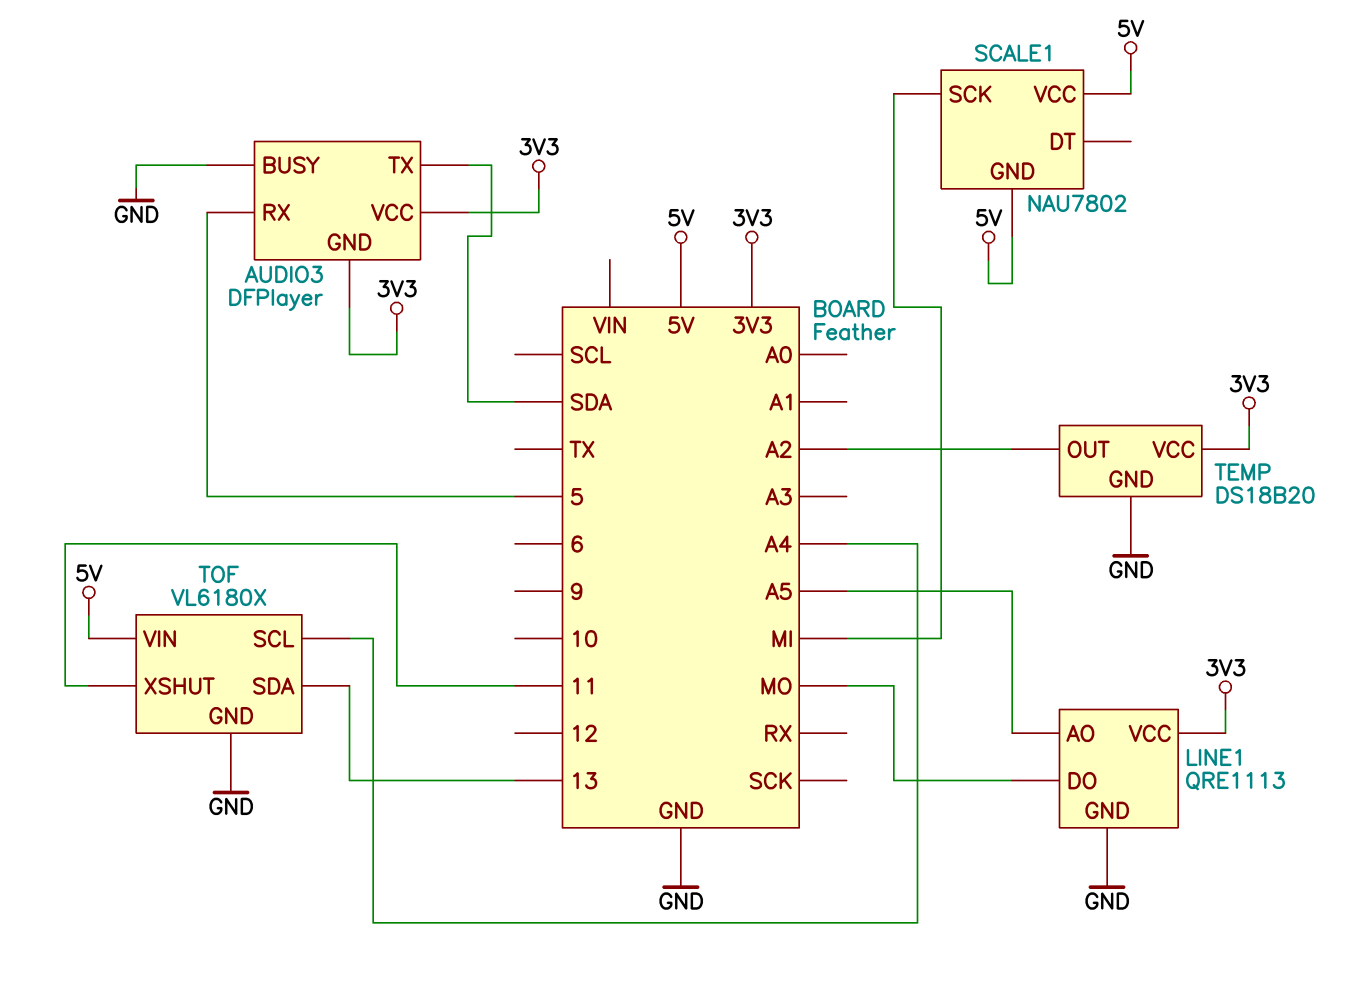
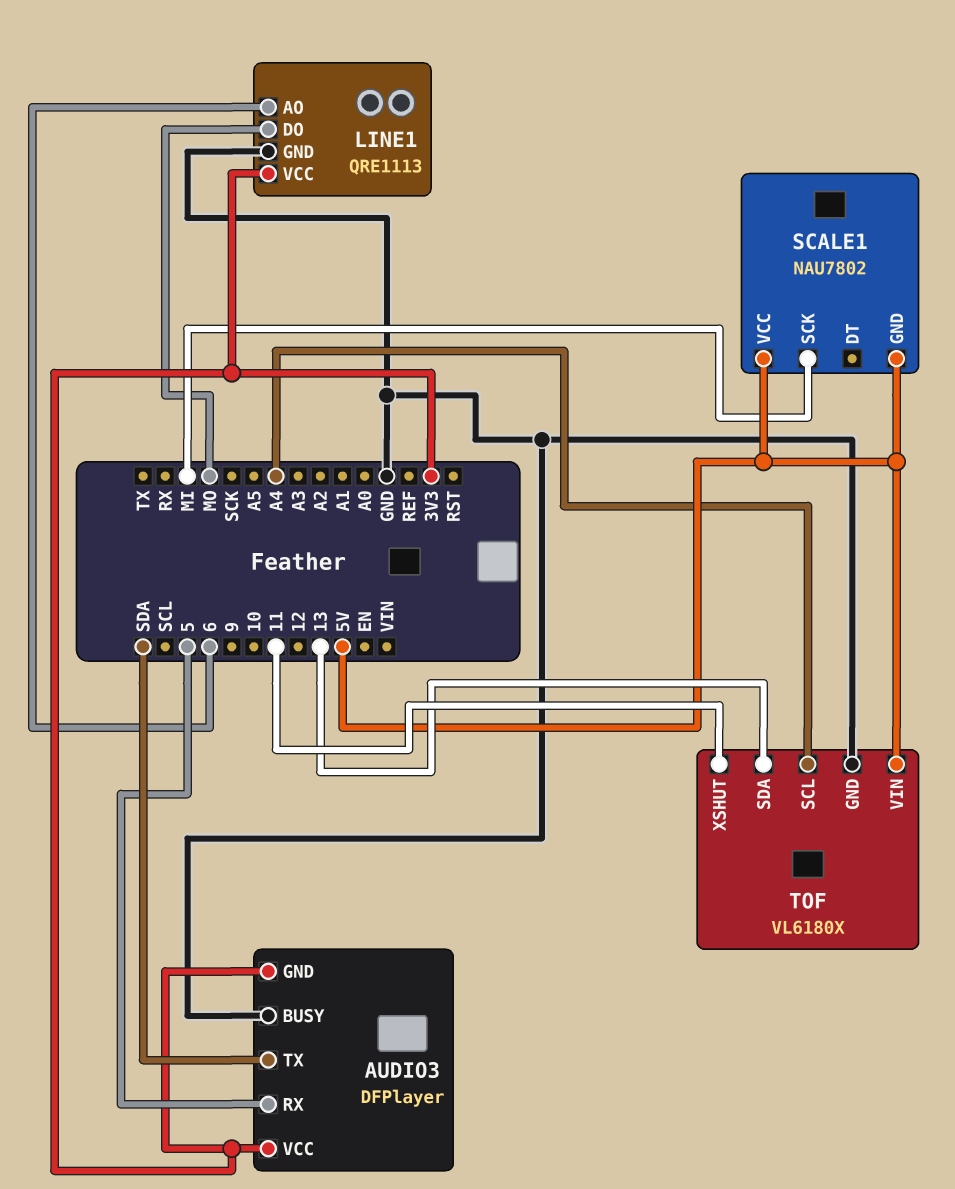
LINE1 pin AO: A5 -> 6
TEMP: DS18B20 -> none
TEMP pin GND: GND -> none
TEMP pin OUT: A2 -> none
TEMP pin VCC: 3V3 -> none

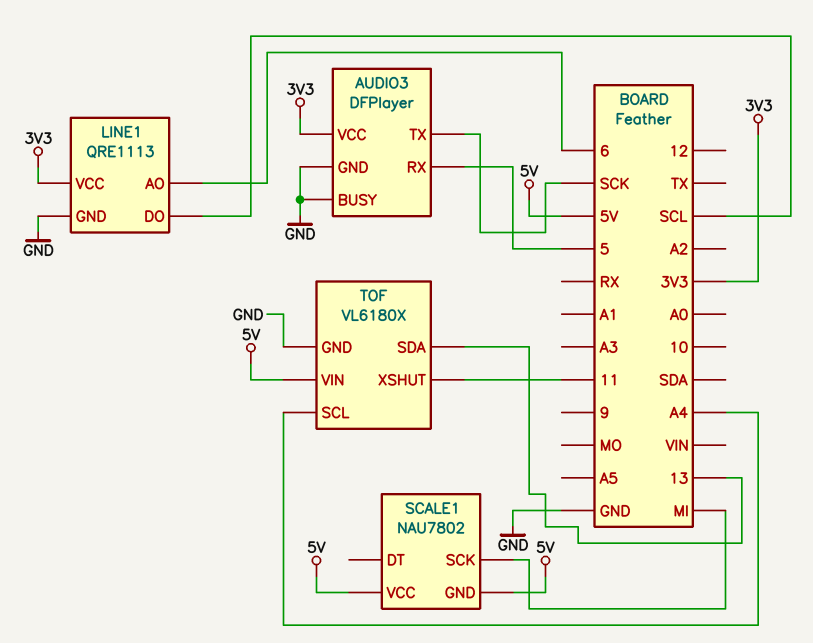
AUDIO3 pin GND: 3V3 -> GND
AUDIO3 pin TX: SDA -> SCK
LINE1 pin DO: MO -> SCL

